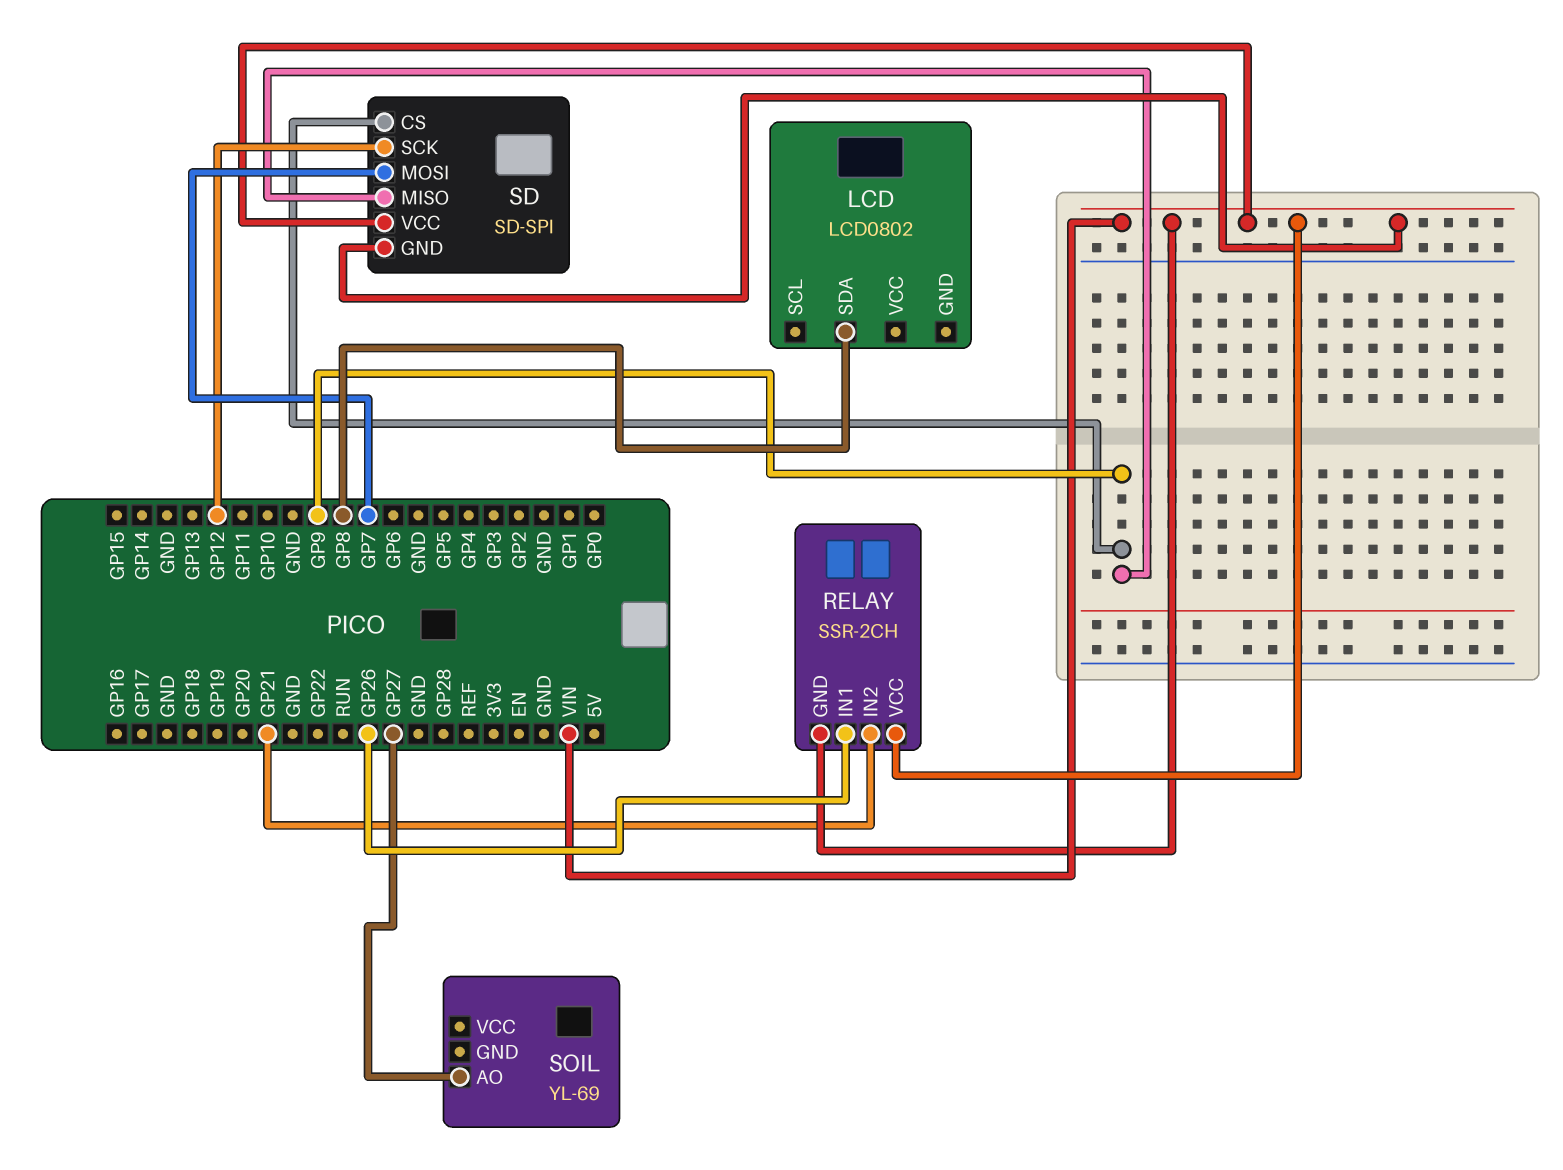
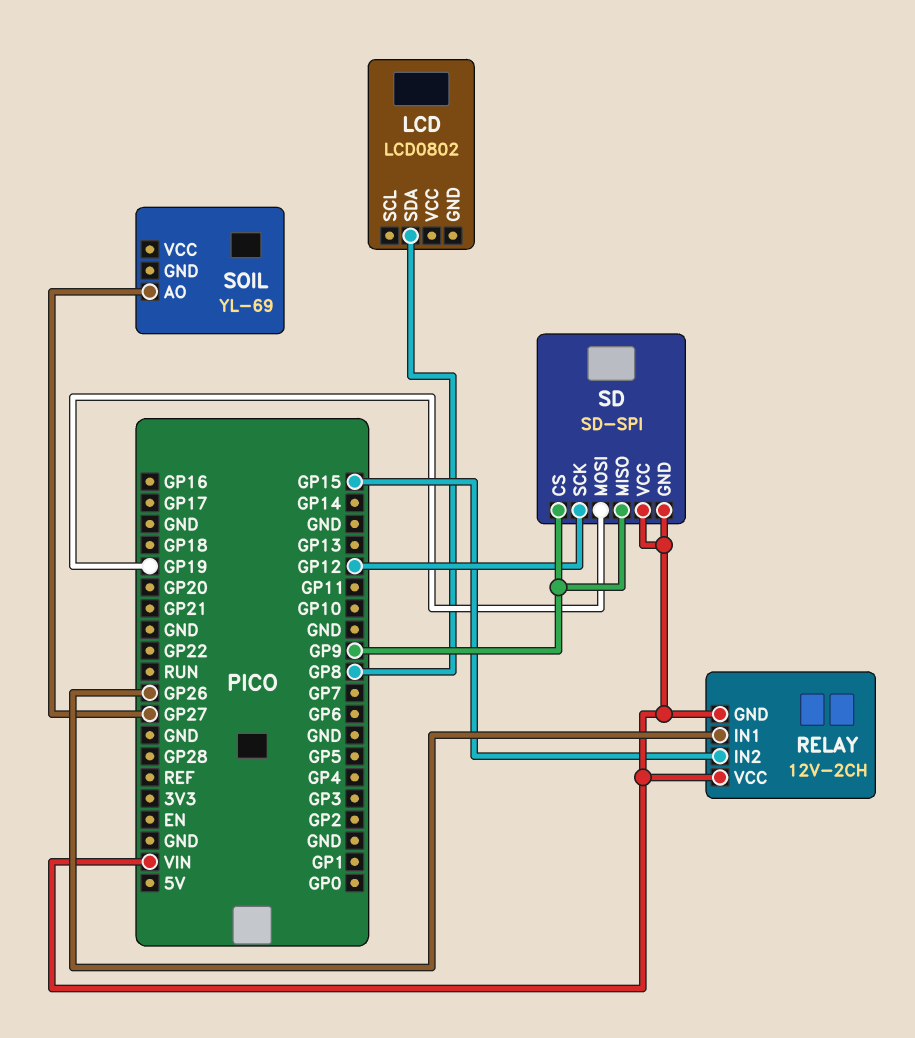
RELAY: SSR-2CH -> 12V-2CH
RELAY pin IN2: GP21 -> GP15
SD pin MOSI: GP7 -> GP19

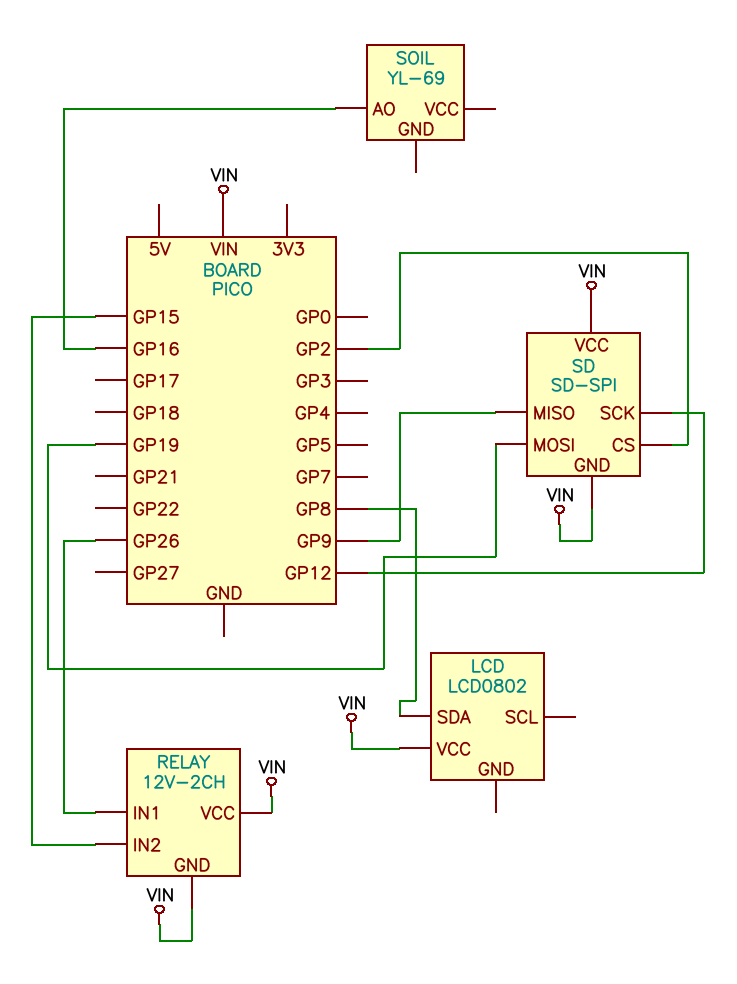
LCD pin VCC: none -> VIN
SD pin CS: GP9 -> GP2
SOIL pin AO: GP27 -> GP16

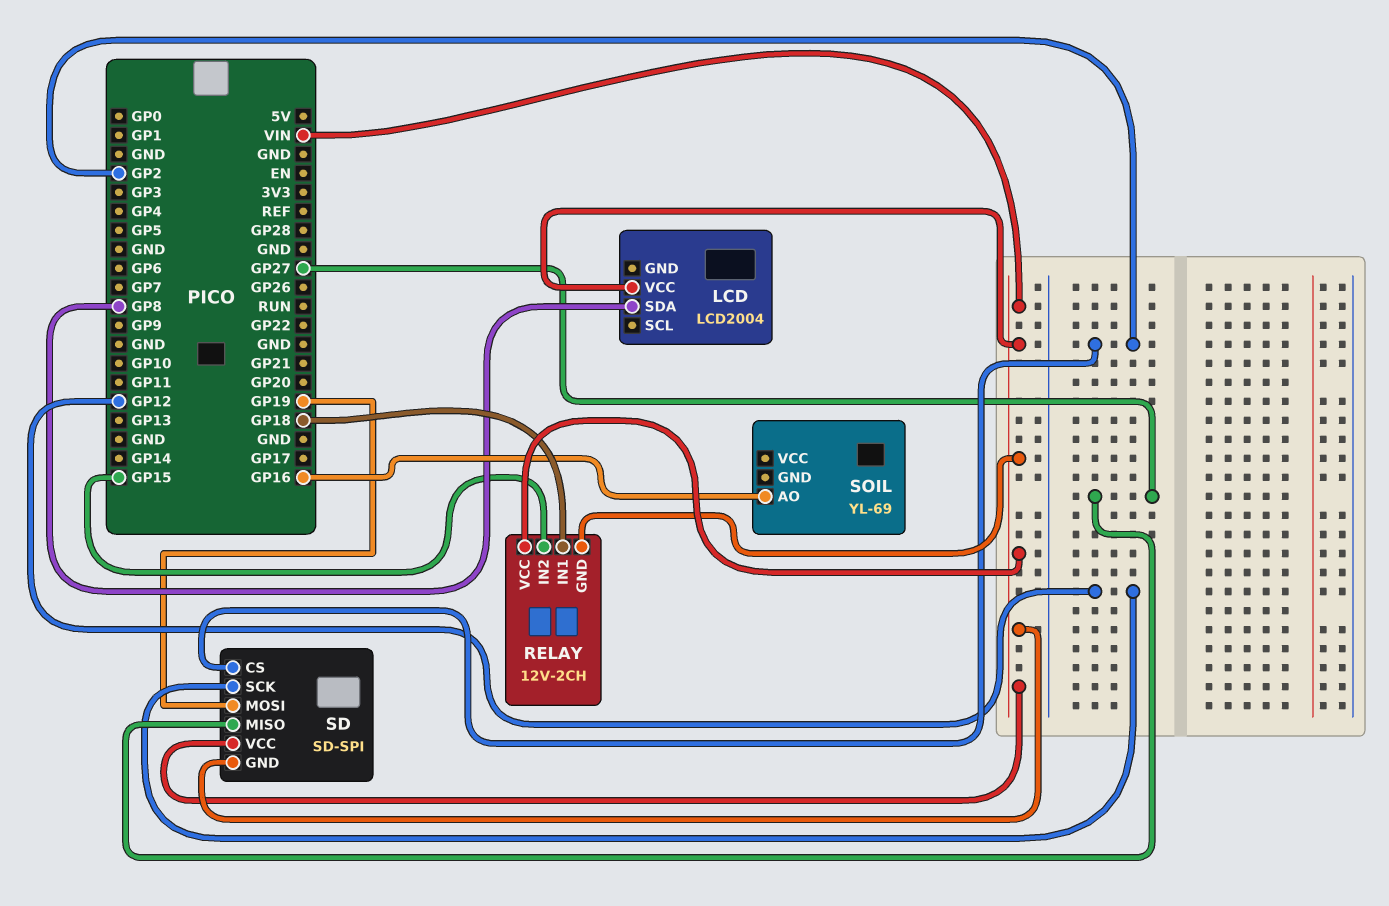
LCD: LCD0802 -> LCD2004
RELAY pin IN1: GP26 -> GP18
SD pin MISO: GP9 -> GP27

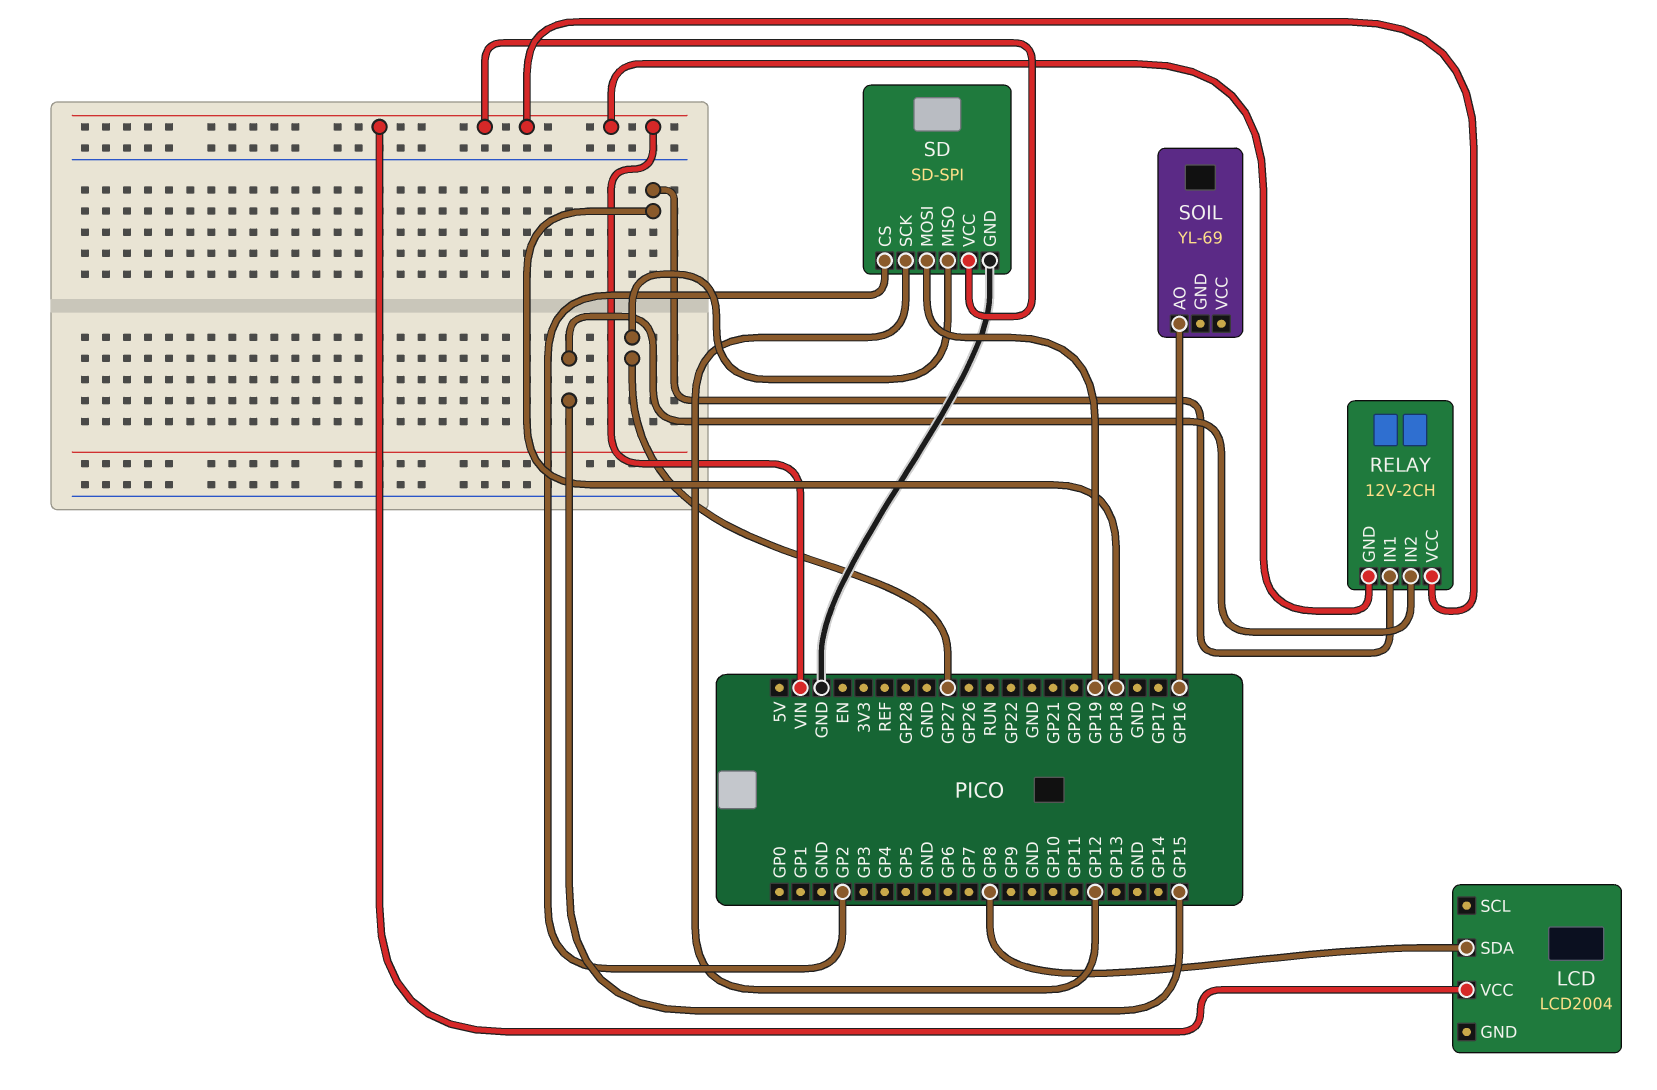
SD pin GND: VIN -> GND

